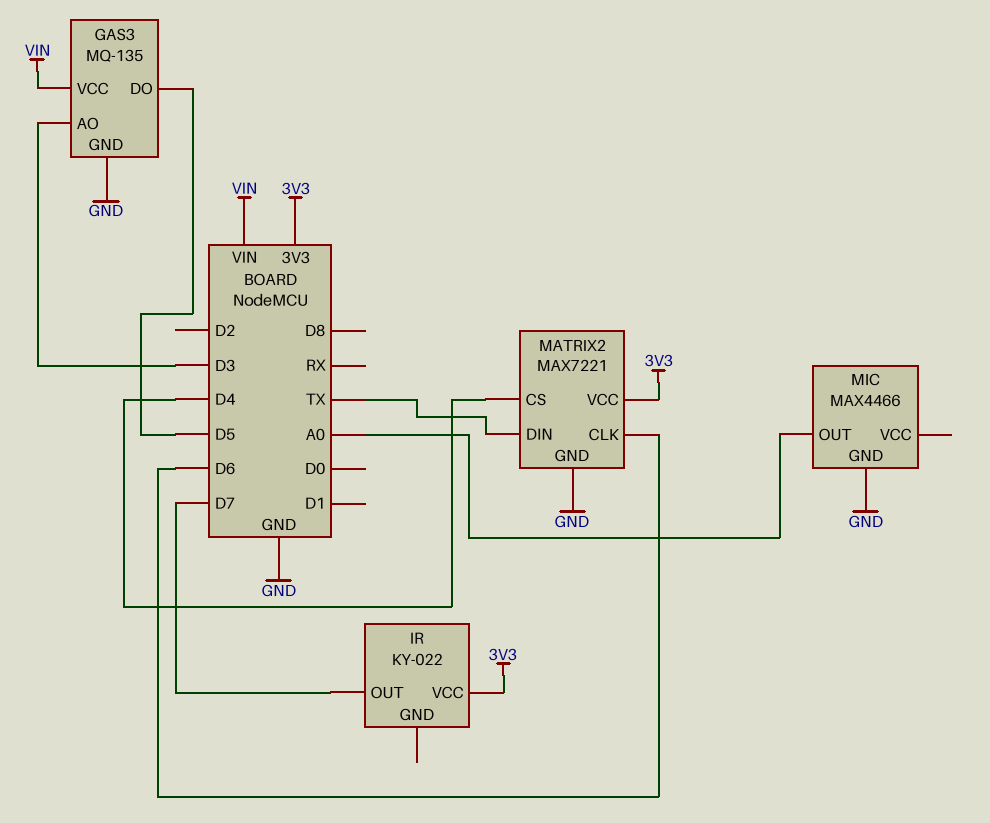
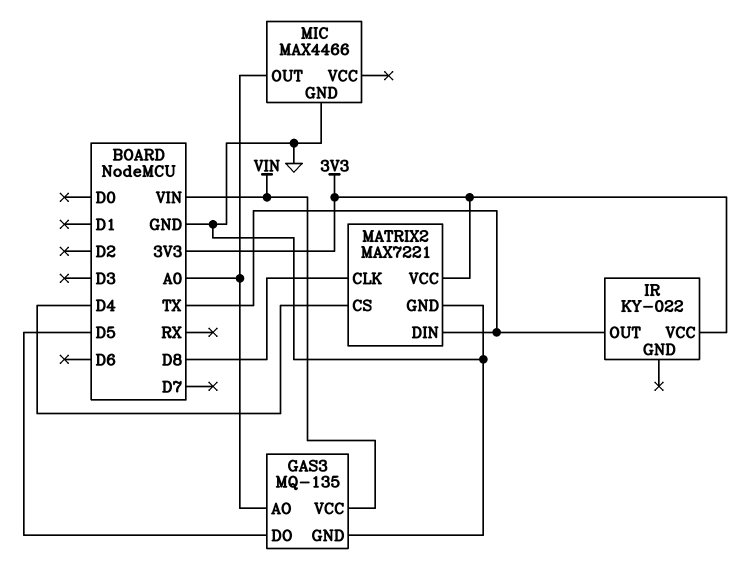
GAS3 pin AO: D3 -> A0
IR pin OUT: D7 -> TX
MATRIX2 pin CLK: D6 -> D8

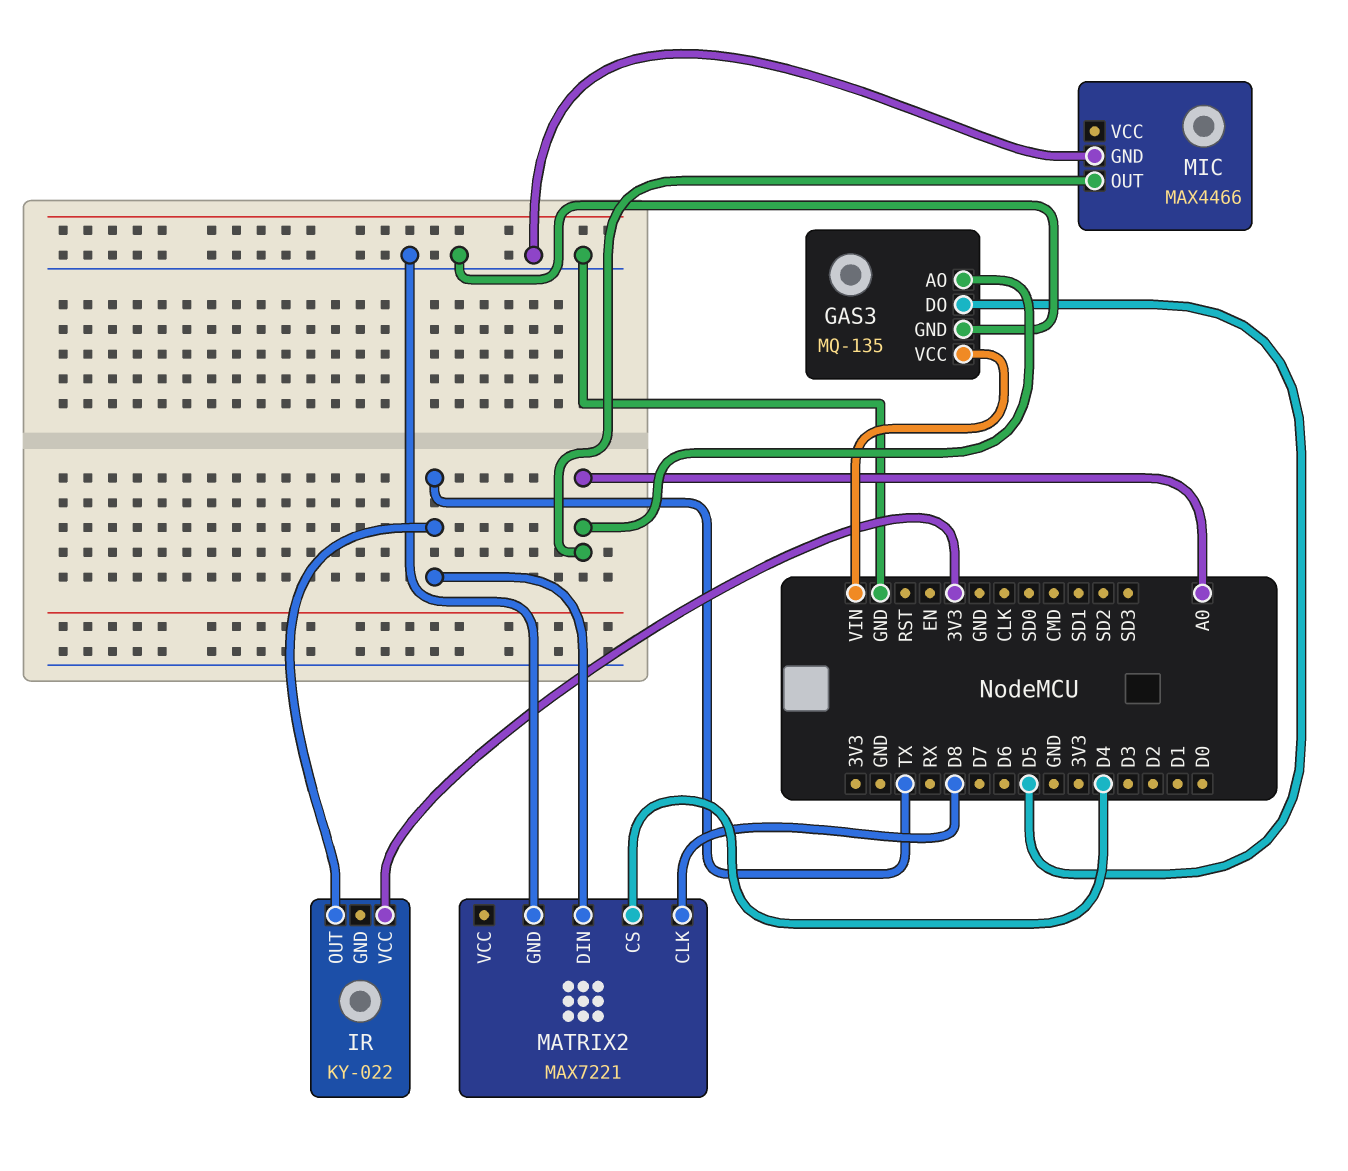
MATRIX2 pin VCC: 3V3 -> none

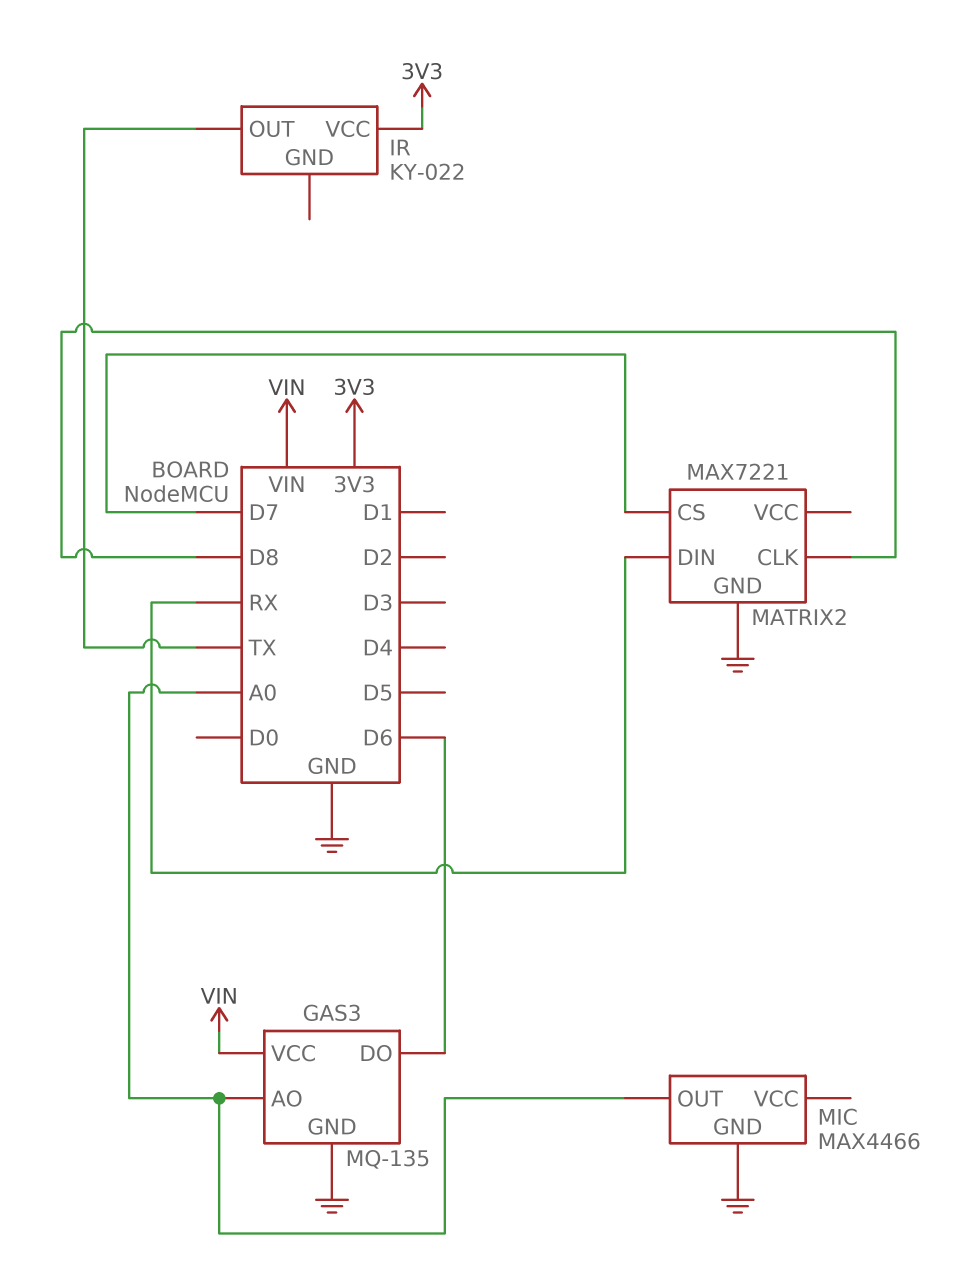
GAS3 pin DO: D5 -> D6
MATRIX2 pin CS: D4 -> D7
MATRIX2 pin DIN: TX -> RX

